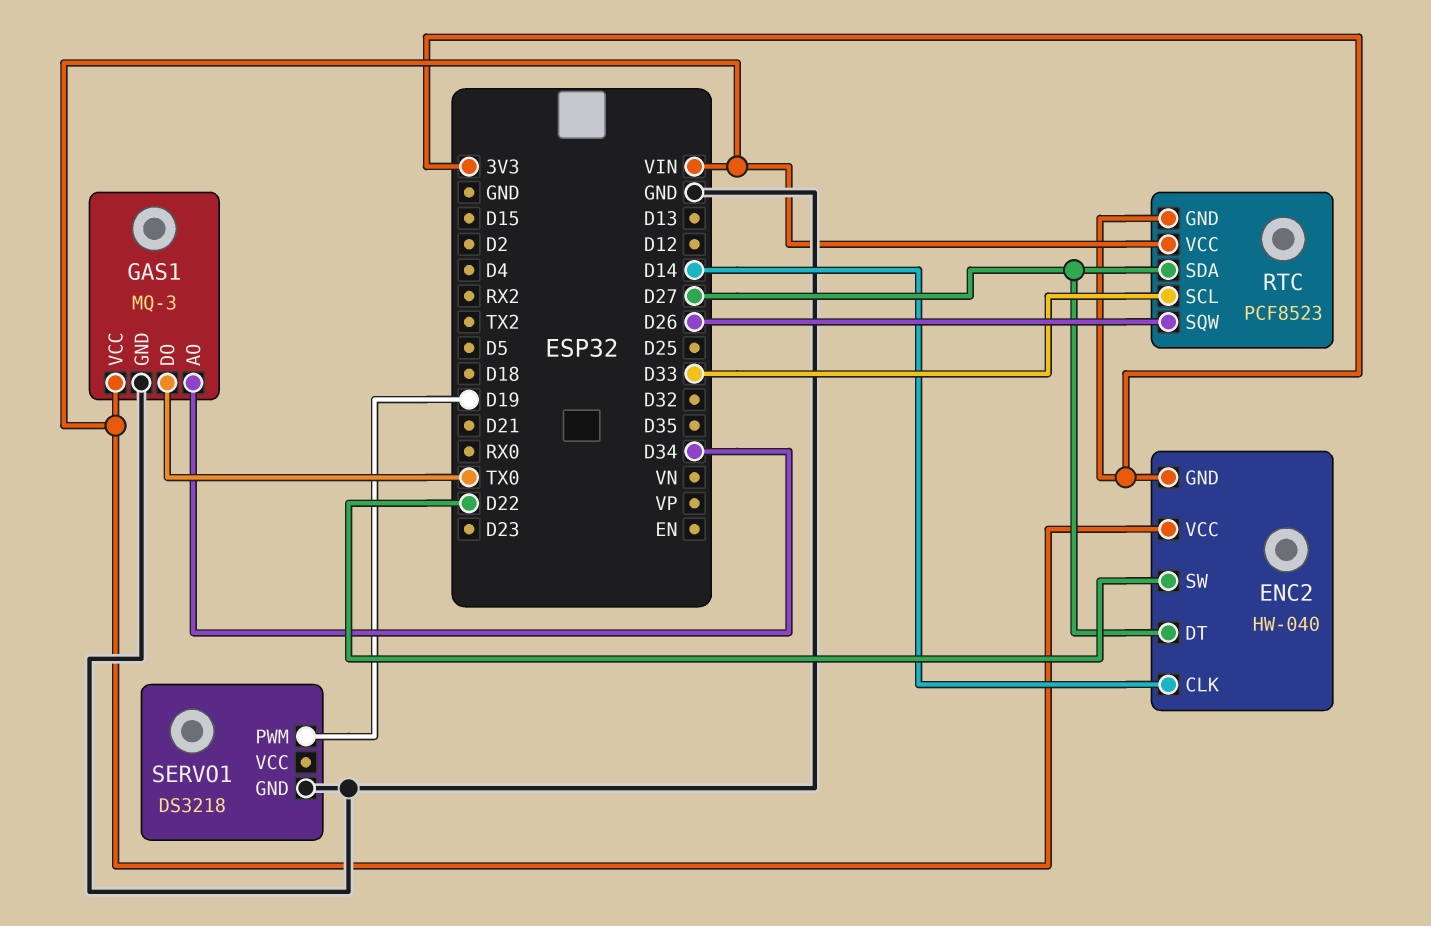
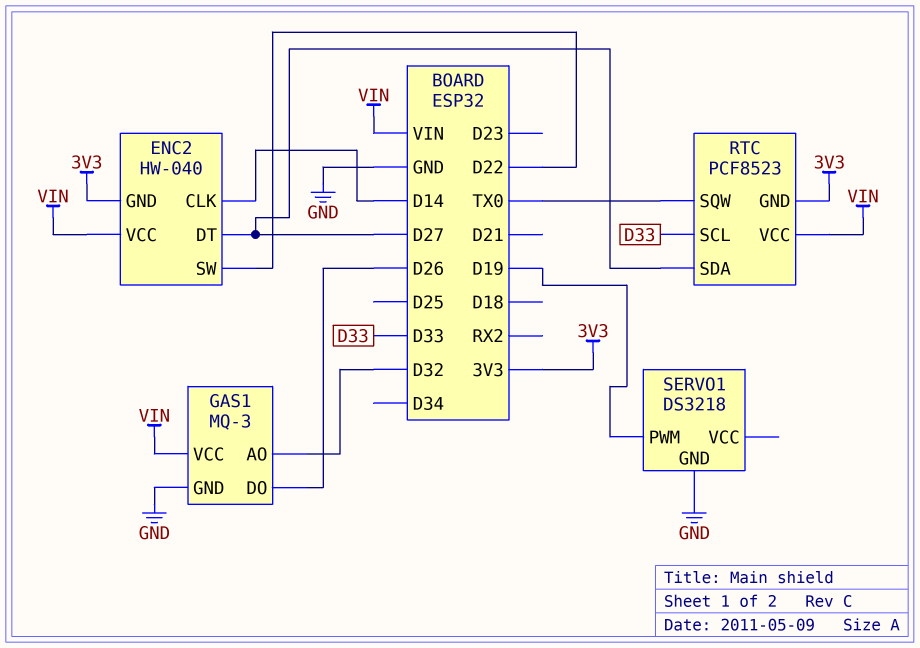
GAS1 pin AO: D34 -> D32
GAS1 pin DO: TX0 -> D26
RTC pin SQW: D26 -> TX0

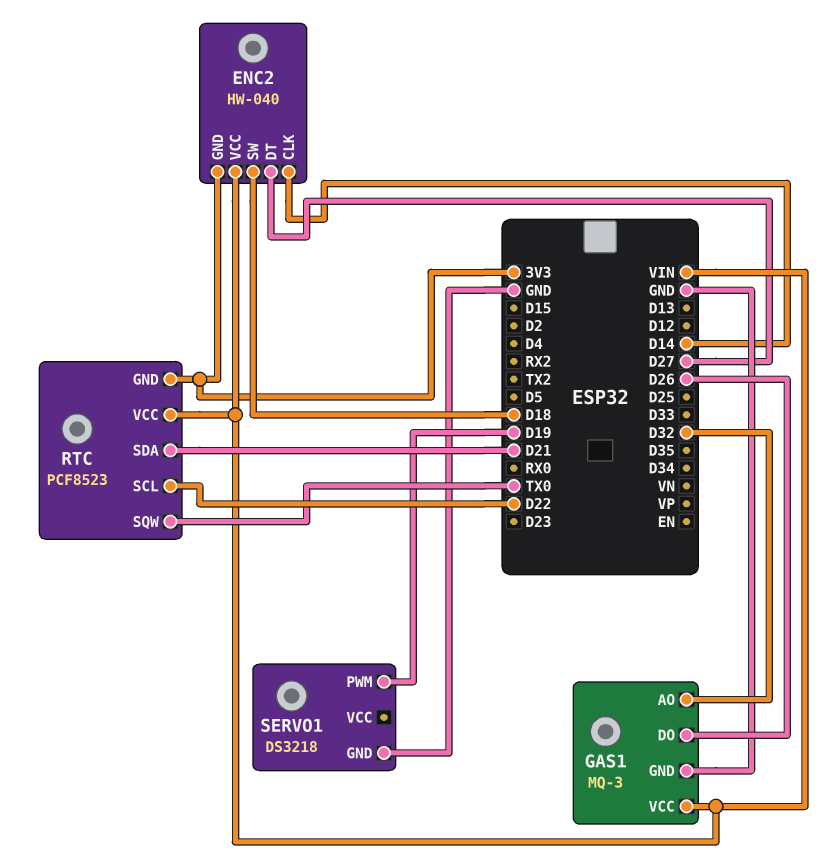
ENC2 pin SW: D22 -> D18
RTC pin SCL: D33 -> D22
RTC pin SDA: D27 -> D21

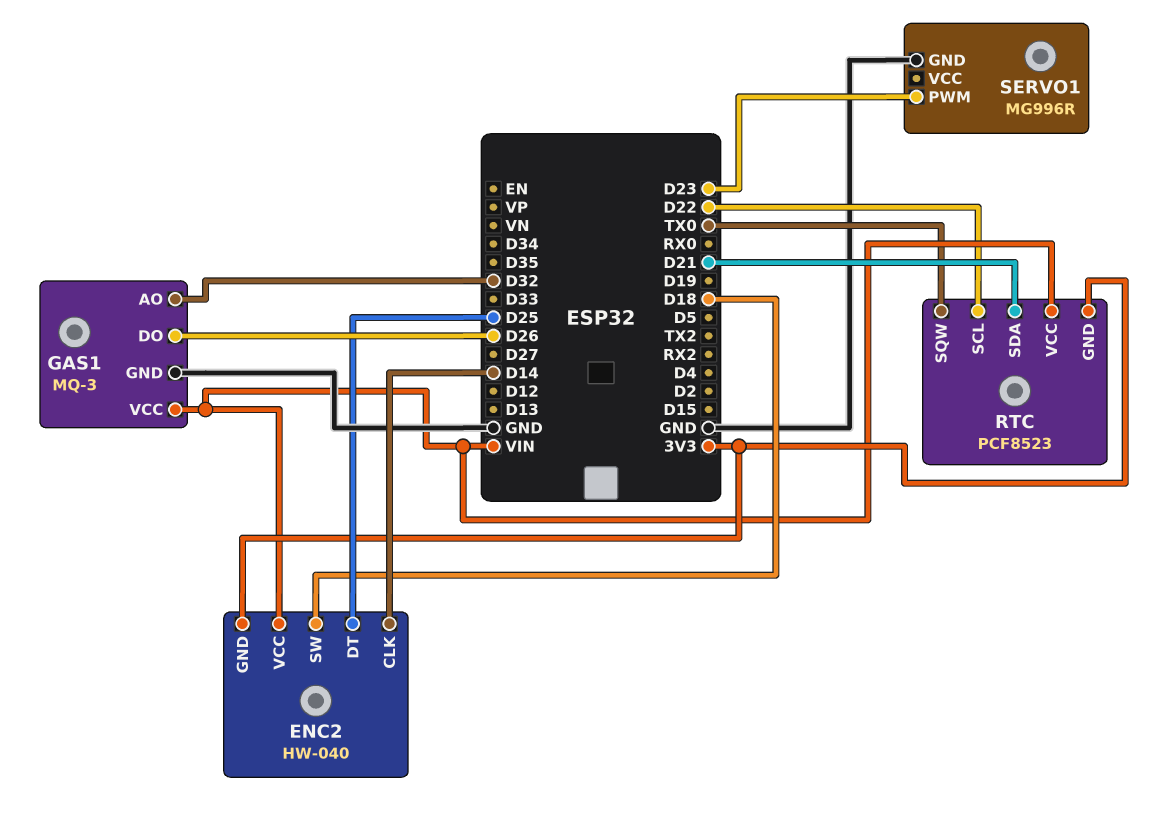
ENC2 pin DT: D27 -> D25
SERVO1: DS3218 -> MG996R
SERVO1 pin PWM: D19 -> D23

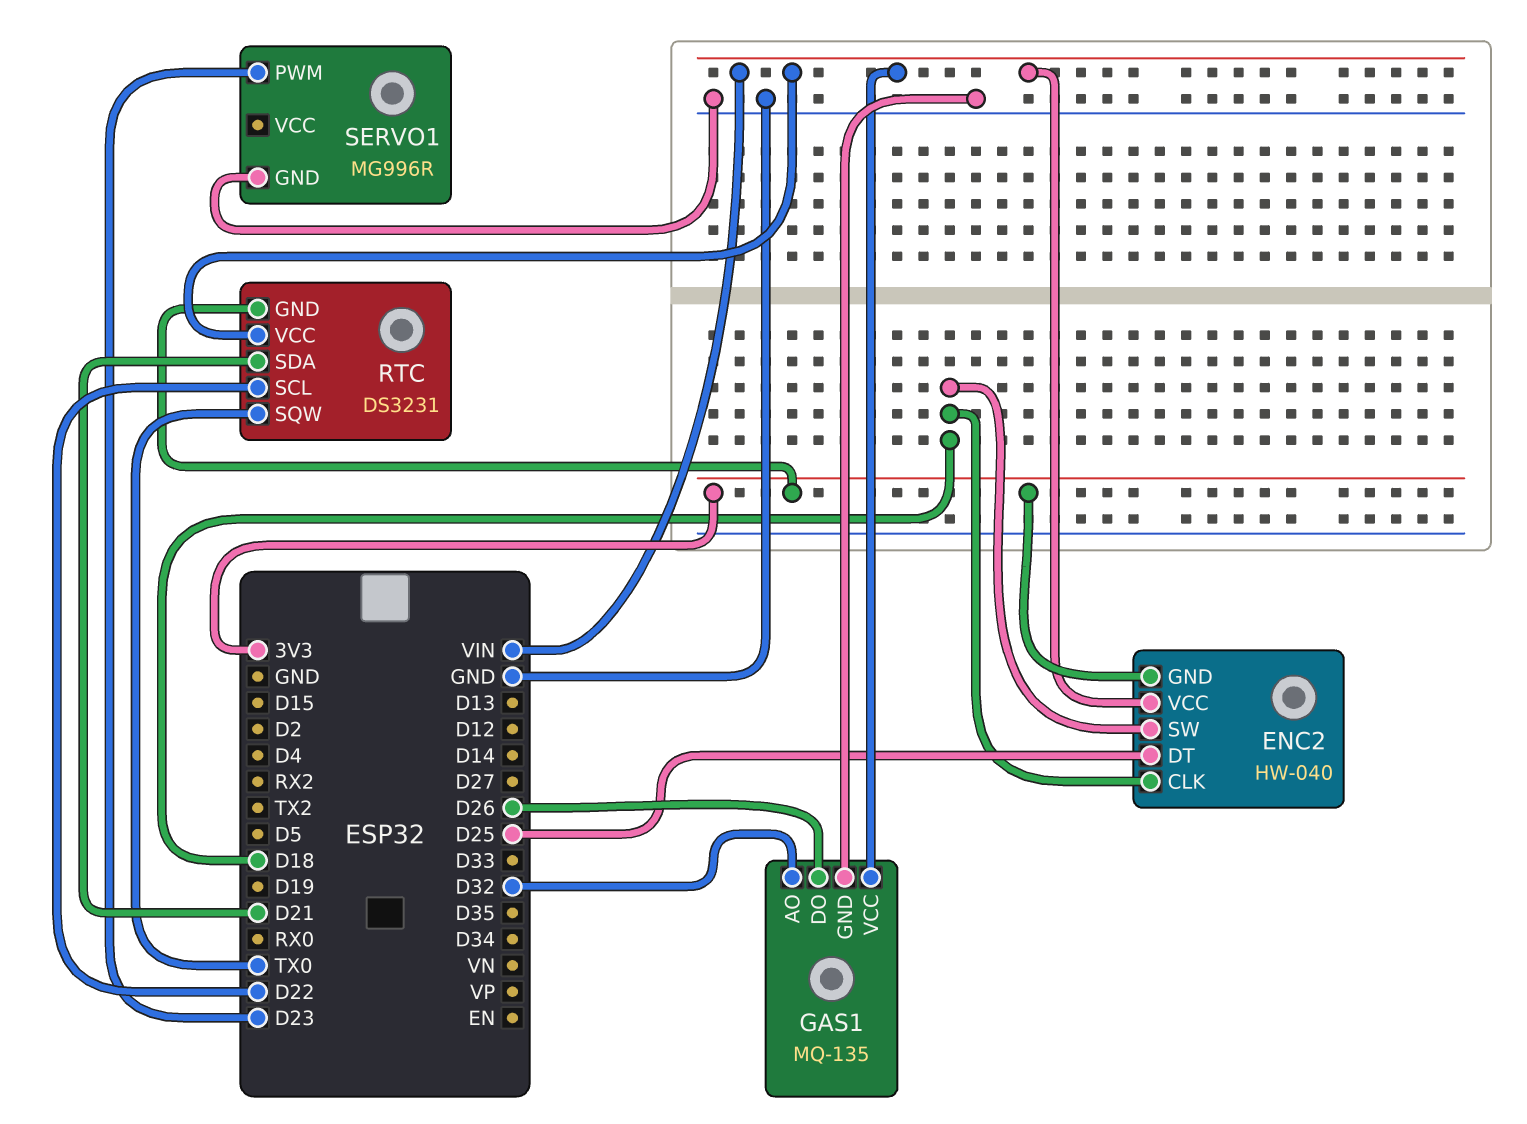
ENC2 pin CLK: D14 -> D18
GAS1: MQ-3 -> MQ-135
RTC: PCF8523 -> DS3231

